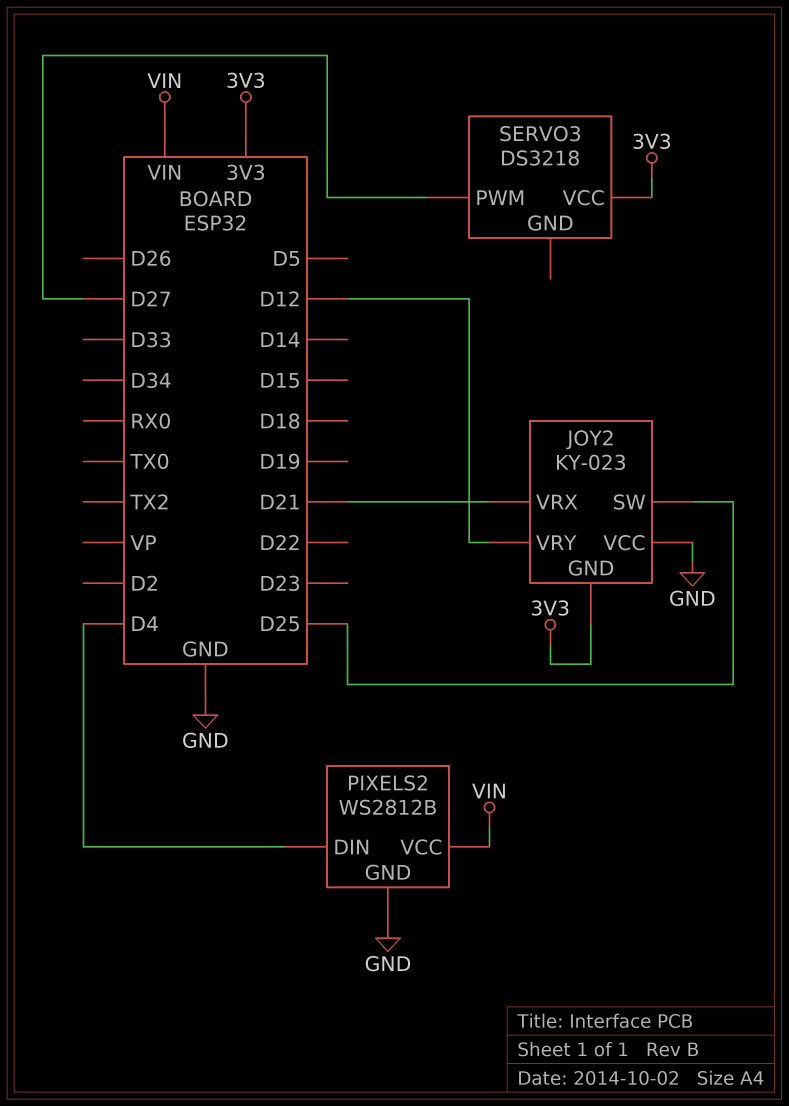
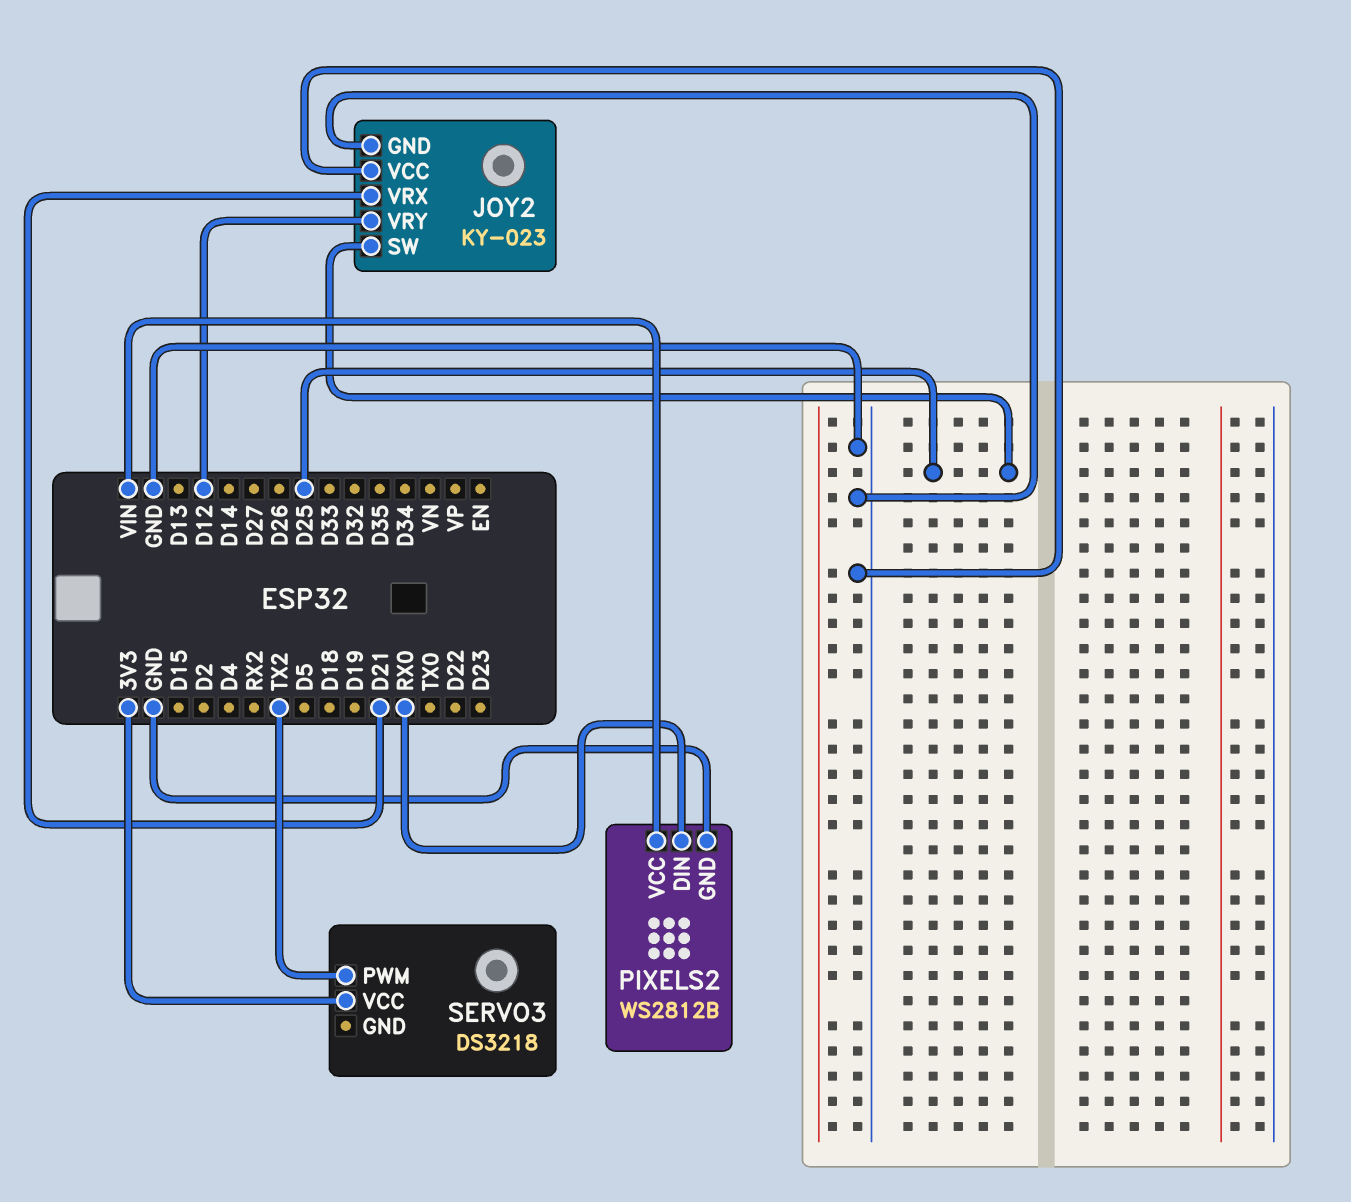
JOY2 pin GND: 3V3 -> GND
PIXELS2 pin DIN: D4 -> RX0
SERVO3 pin PWM: D27 -> TX2

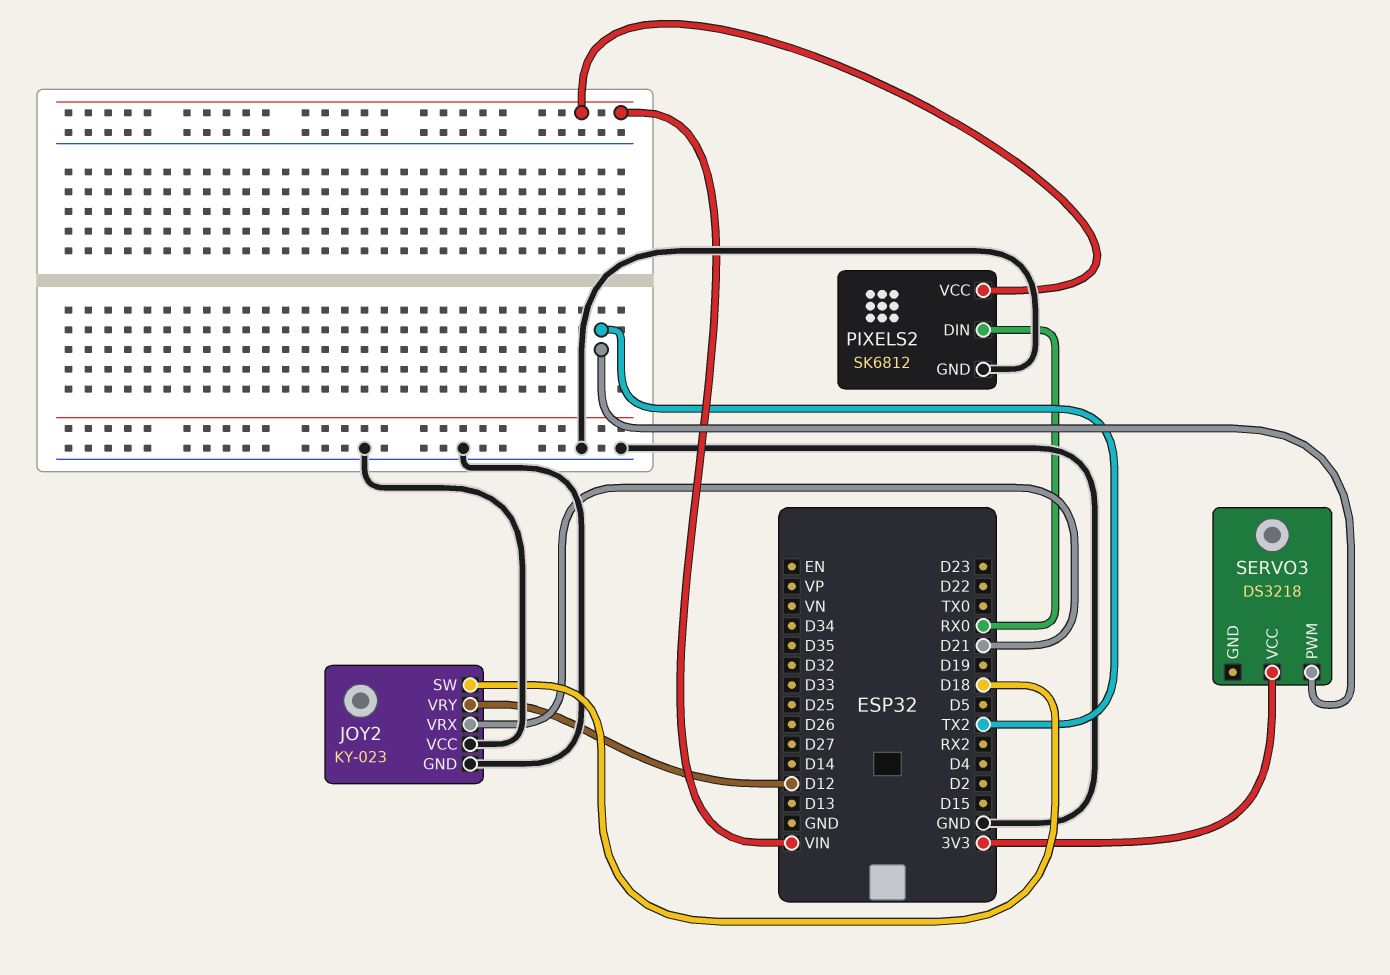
JOY2 pin SW: D25 -> D18
PIXELS2: WS2812B -> SK6812

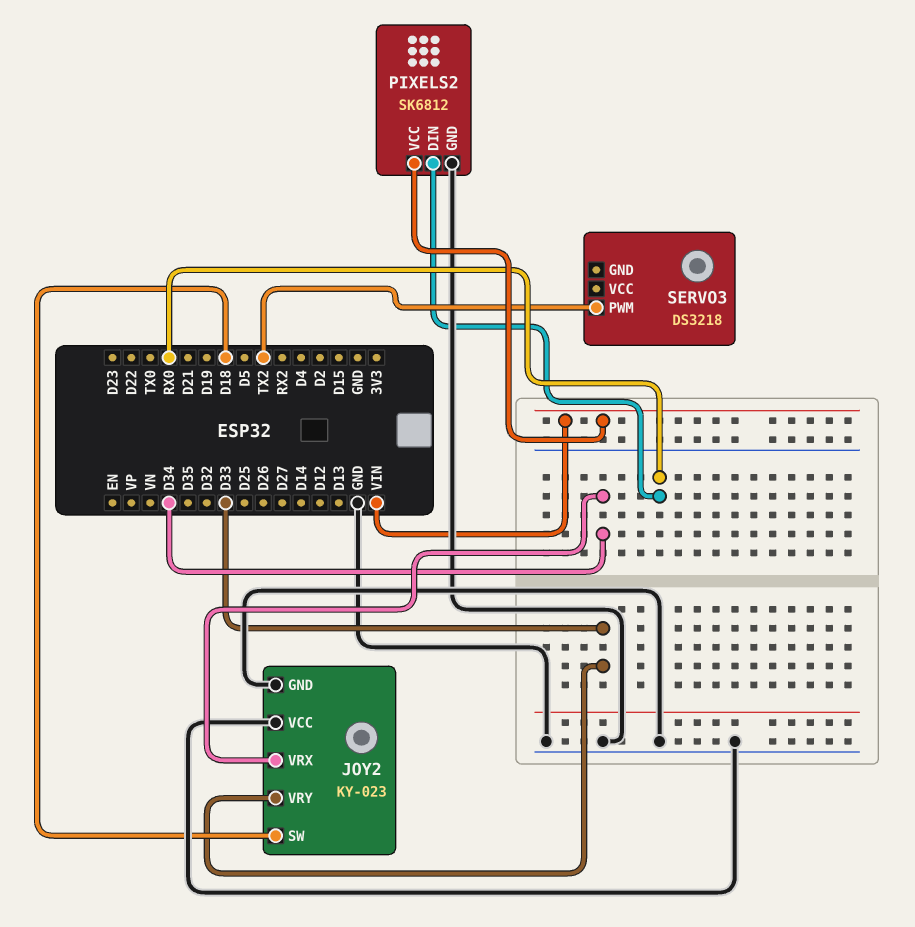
JOY2 pin VRX: D21 -> D34
JOY2 pin VRY: D12 -> D33
SERVO3 pin VCC: 3V3 -> none

